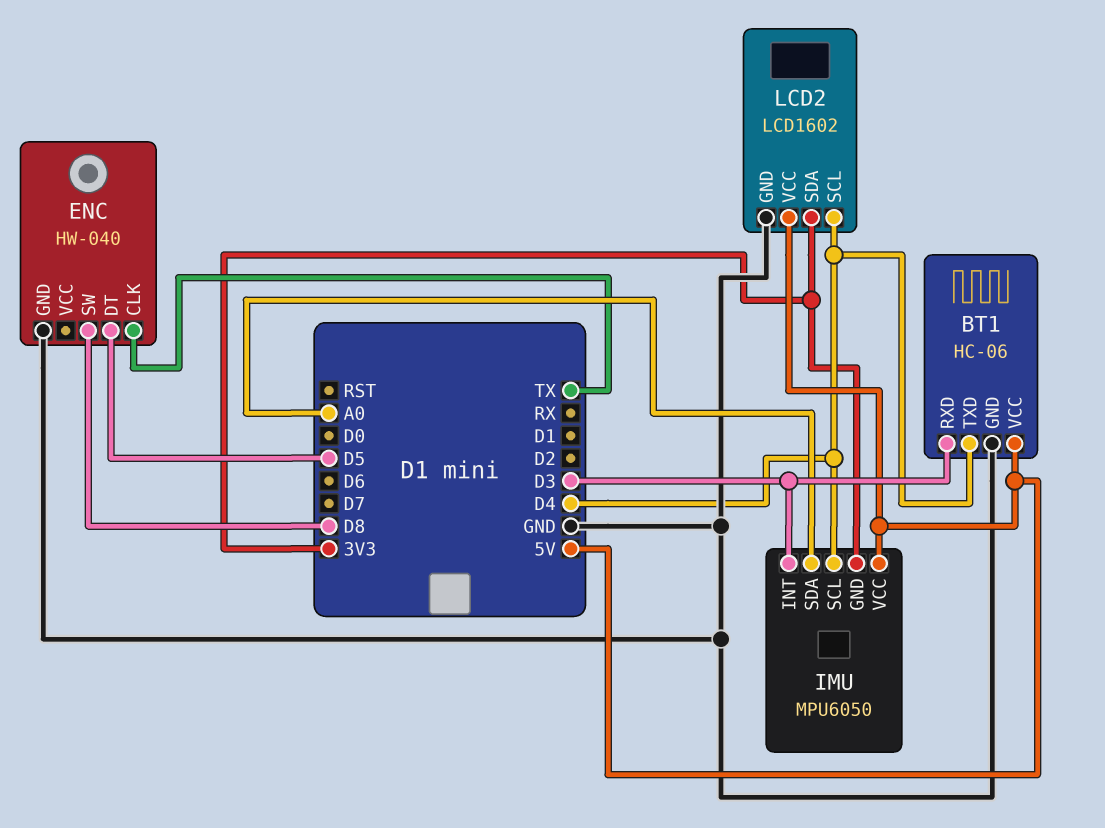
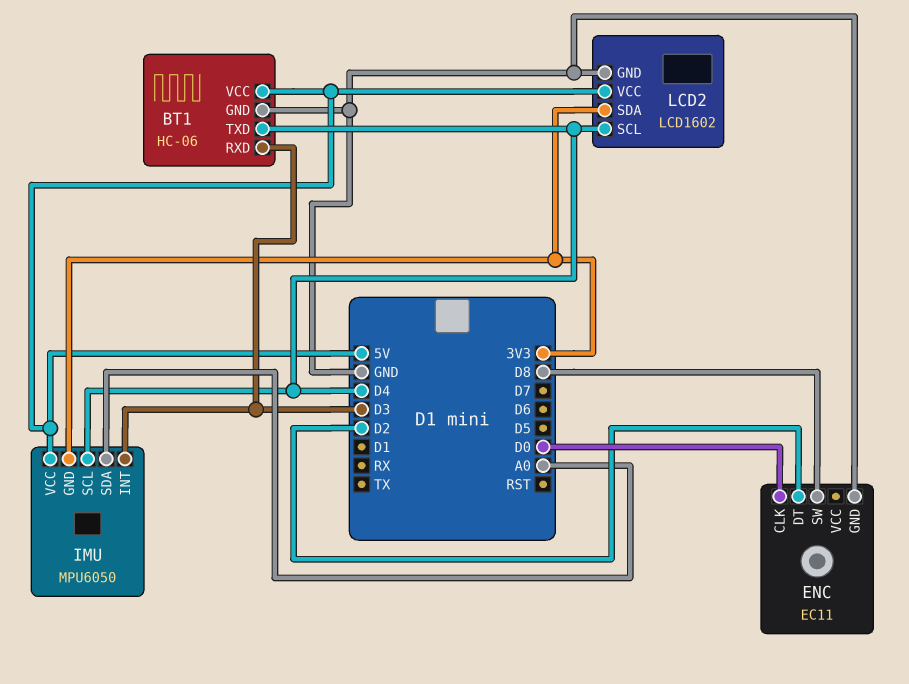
ENC: HW-040 -> EC11
ENC pin CLK: TX -> D0
ENC pin DT: D5 -> D2

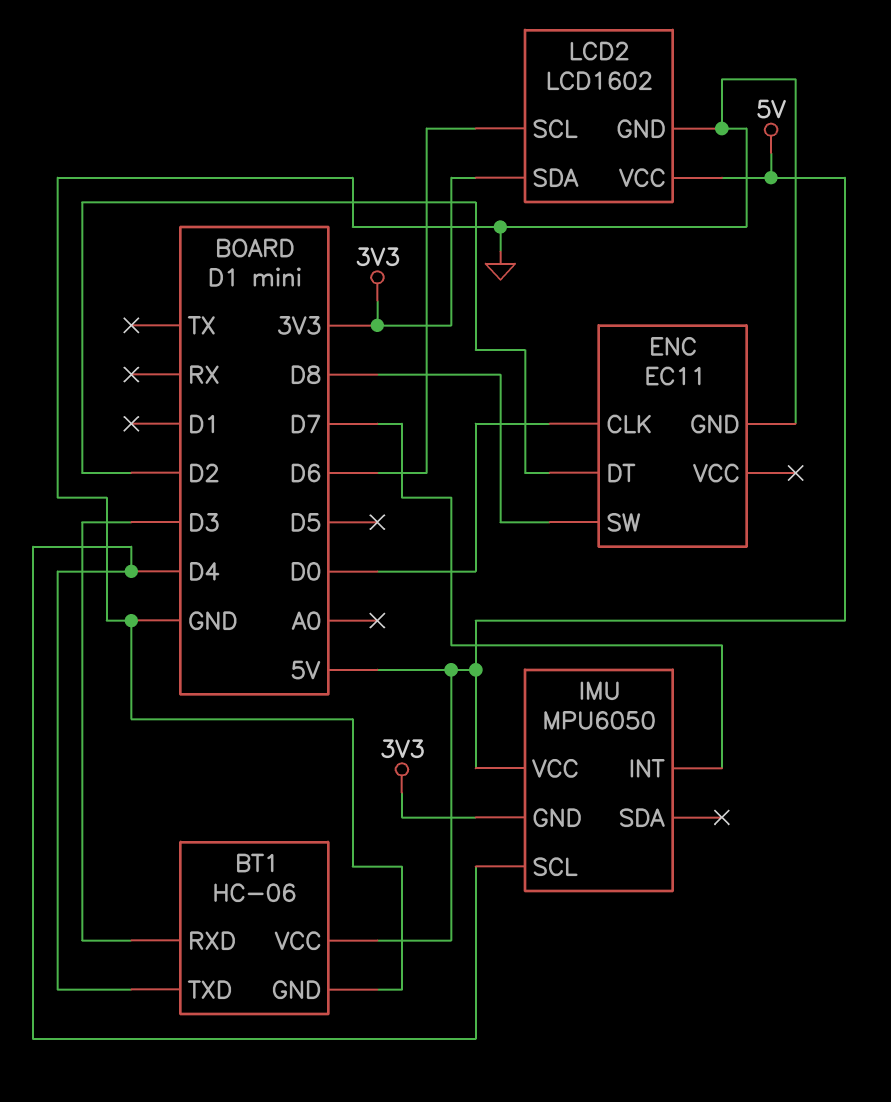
IMU pin INT: D3 -> D7
IMU pin SDA: A0 -> none
LCD2 pin SCL: D4 -> D6

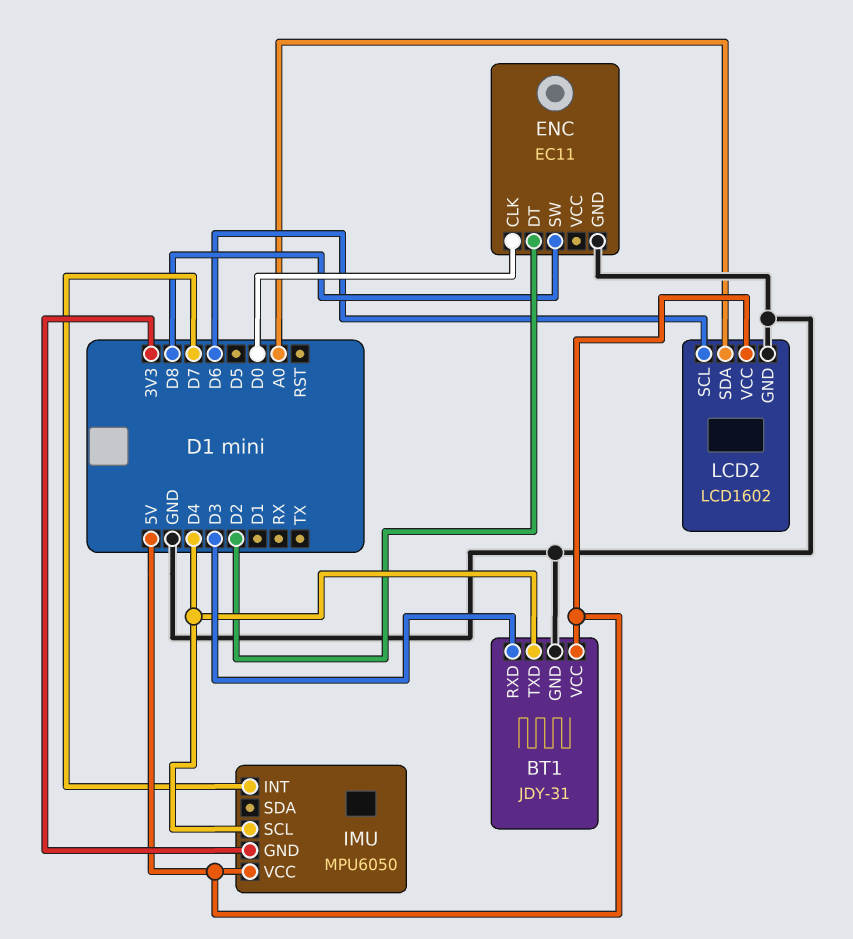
BT1: HC-06 -> JDY-31
LCD2 pin SDA: 3V3 -> A0

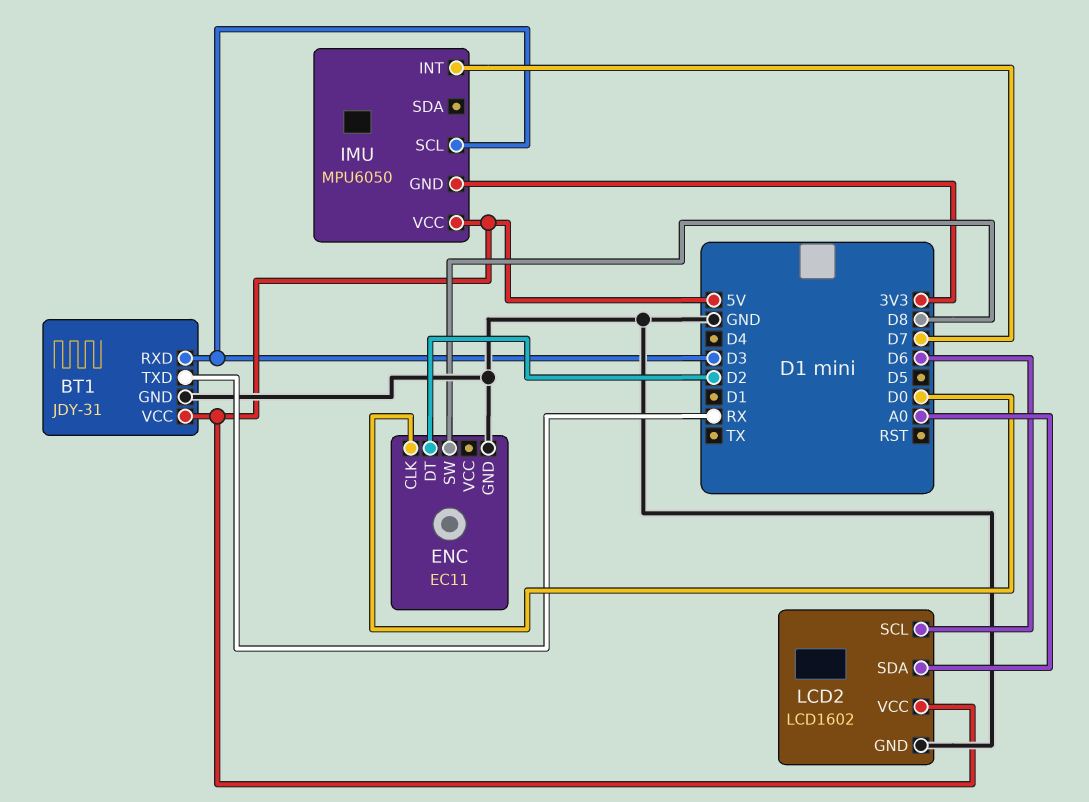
BT1 pin TXD: D4 -> RX
IMU pin SCL: D4 -> D3

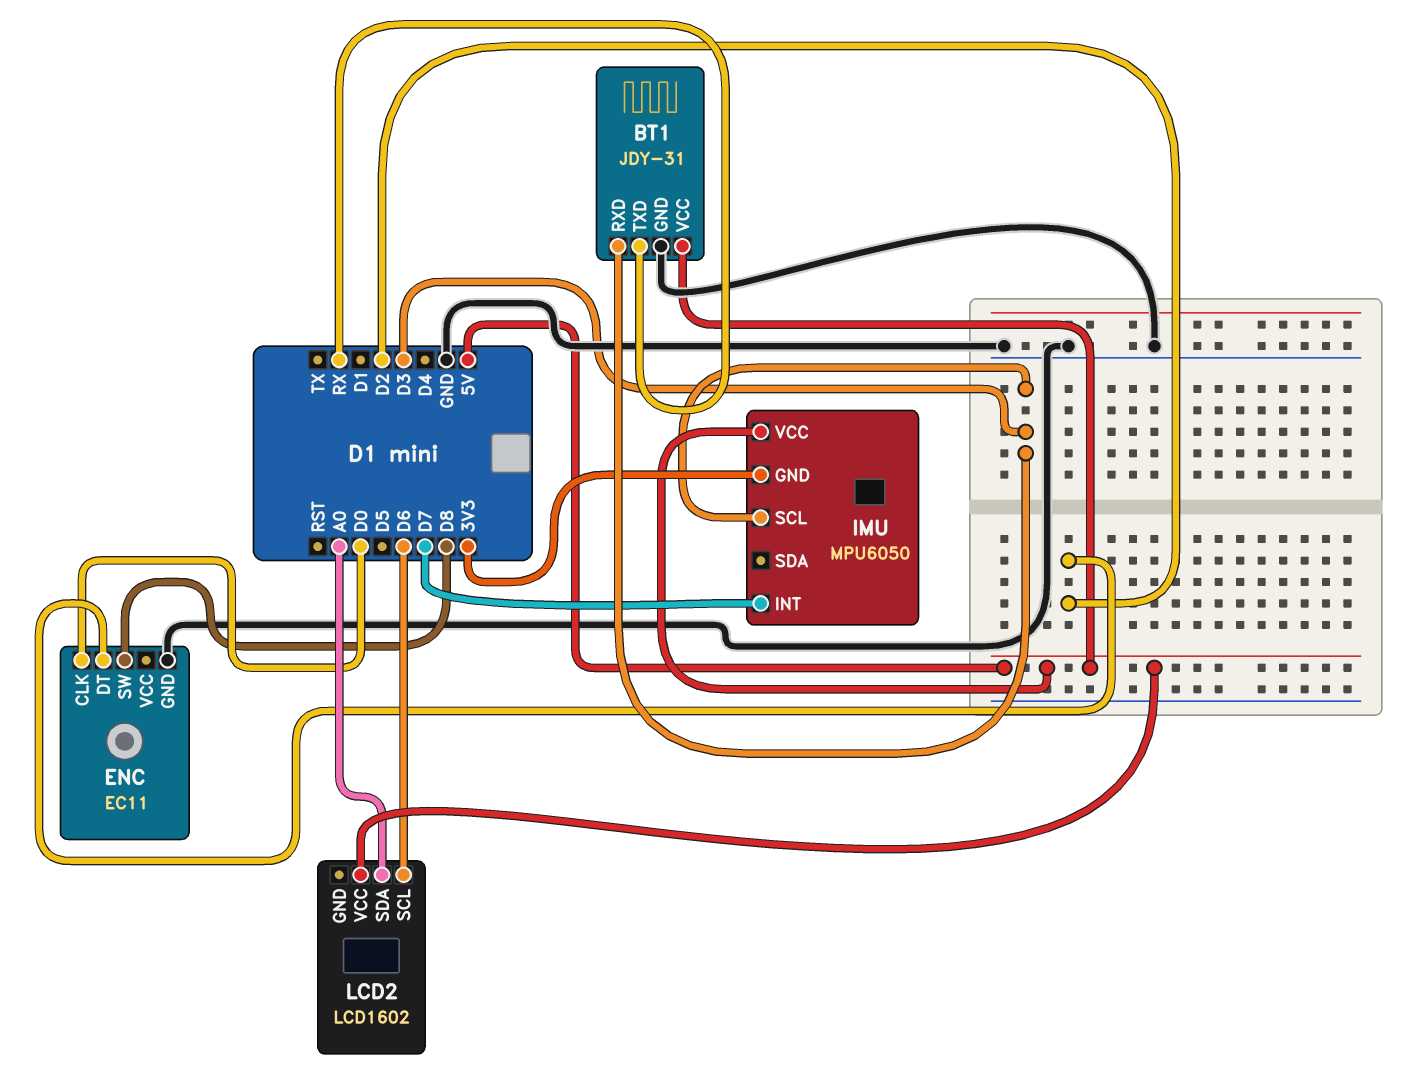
LCD2 pin GND: GND -> none

